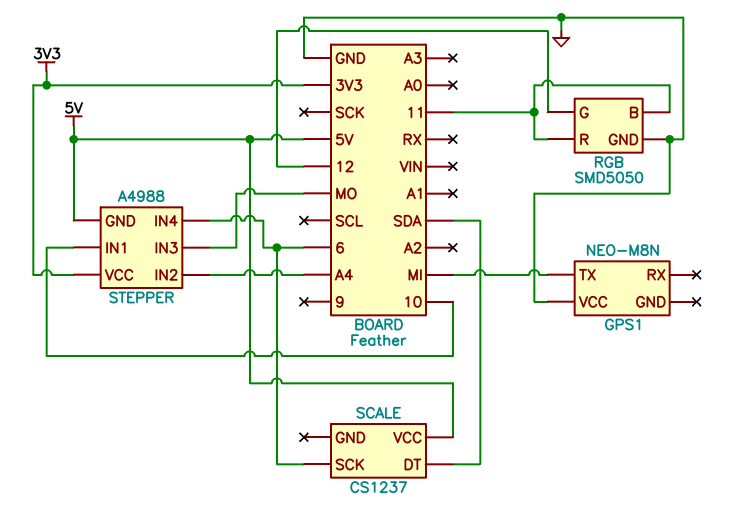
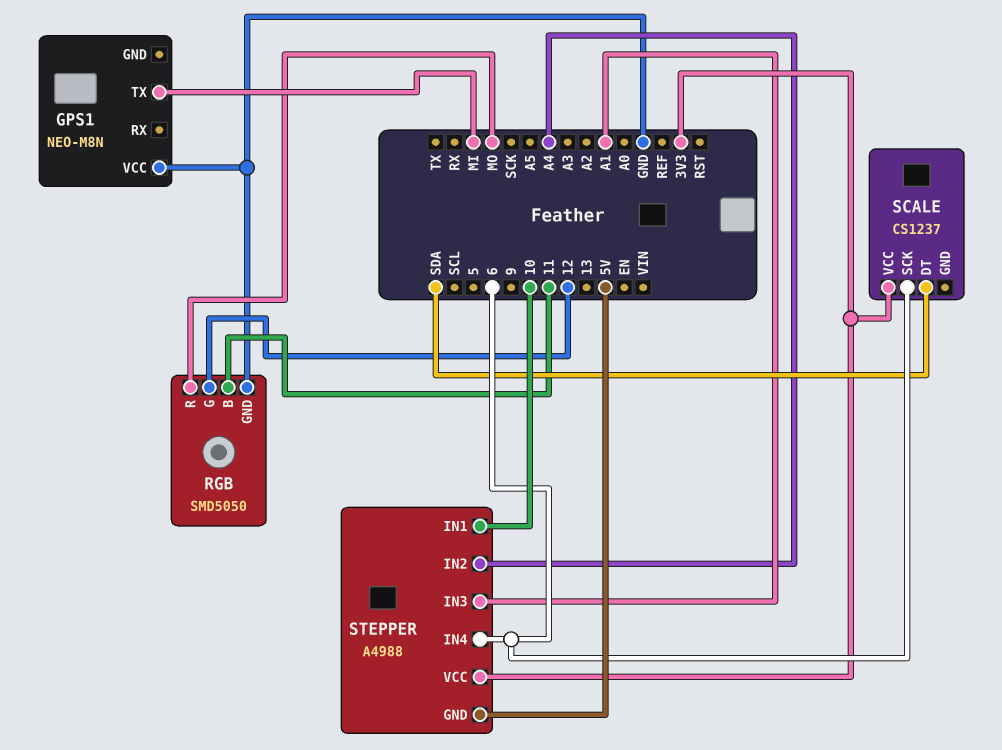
RGB pin R: 11 -> MO
SCALE pin VCC: 5V -> 3V3
STEPPER pin IN3: MO -> A1

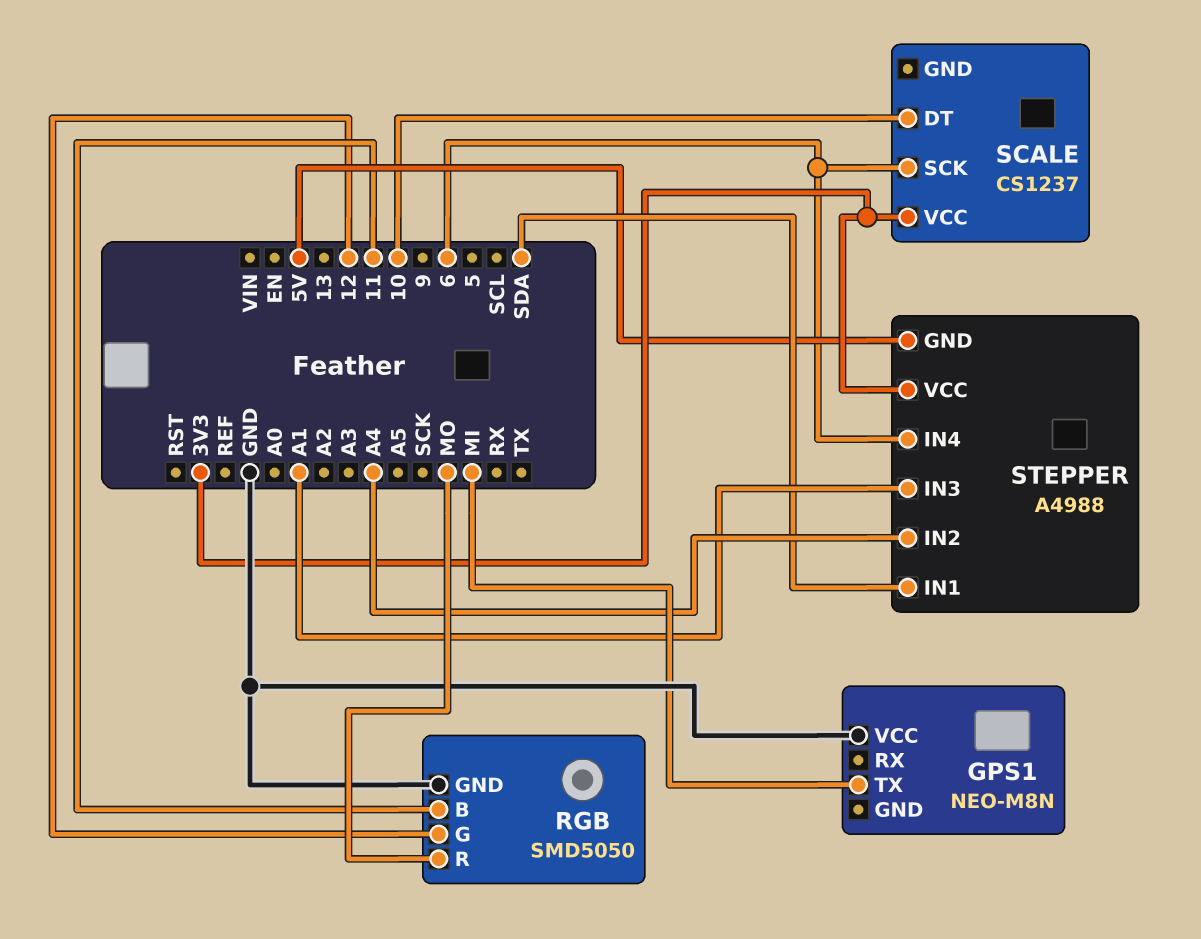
SCALE pin DT: SDA -> 10
STEPPER pin IN1: 10 -> SDA

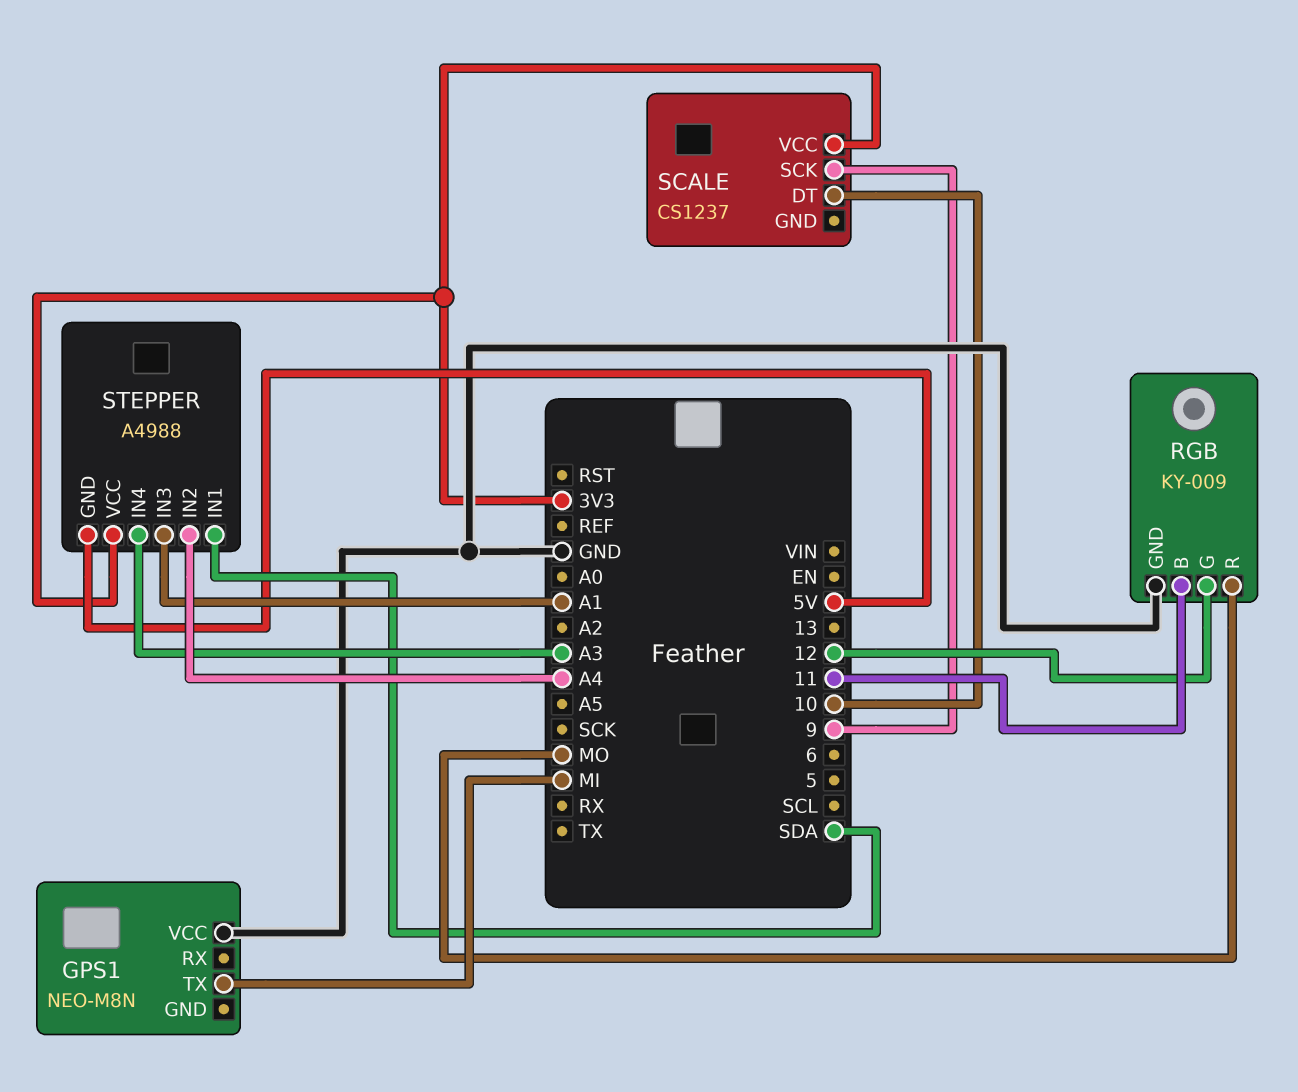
RGB: SMD5050 -> KY-009
SCALE pin SCK: 6 -> 9
STEPPER pin IN4: 6 -> A3

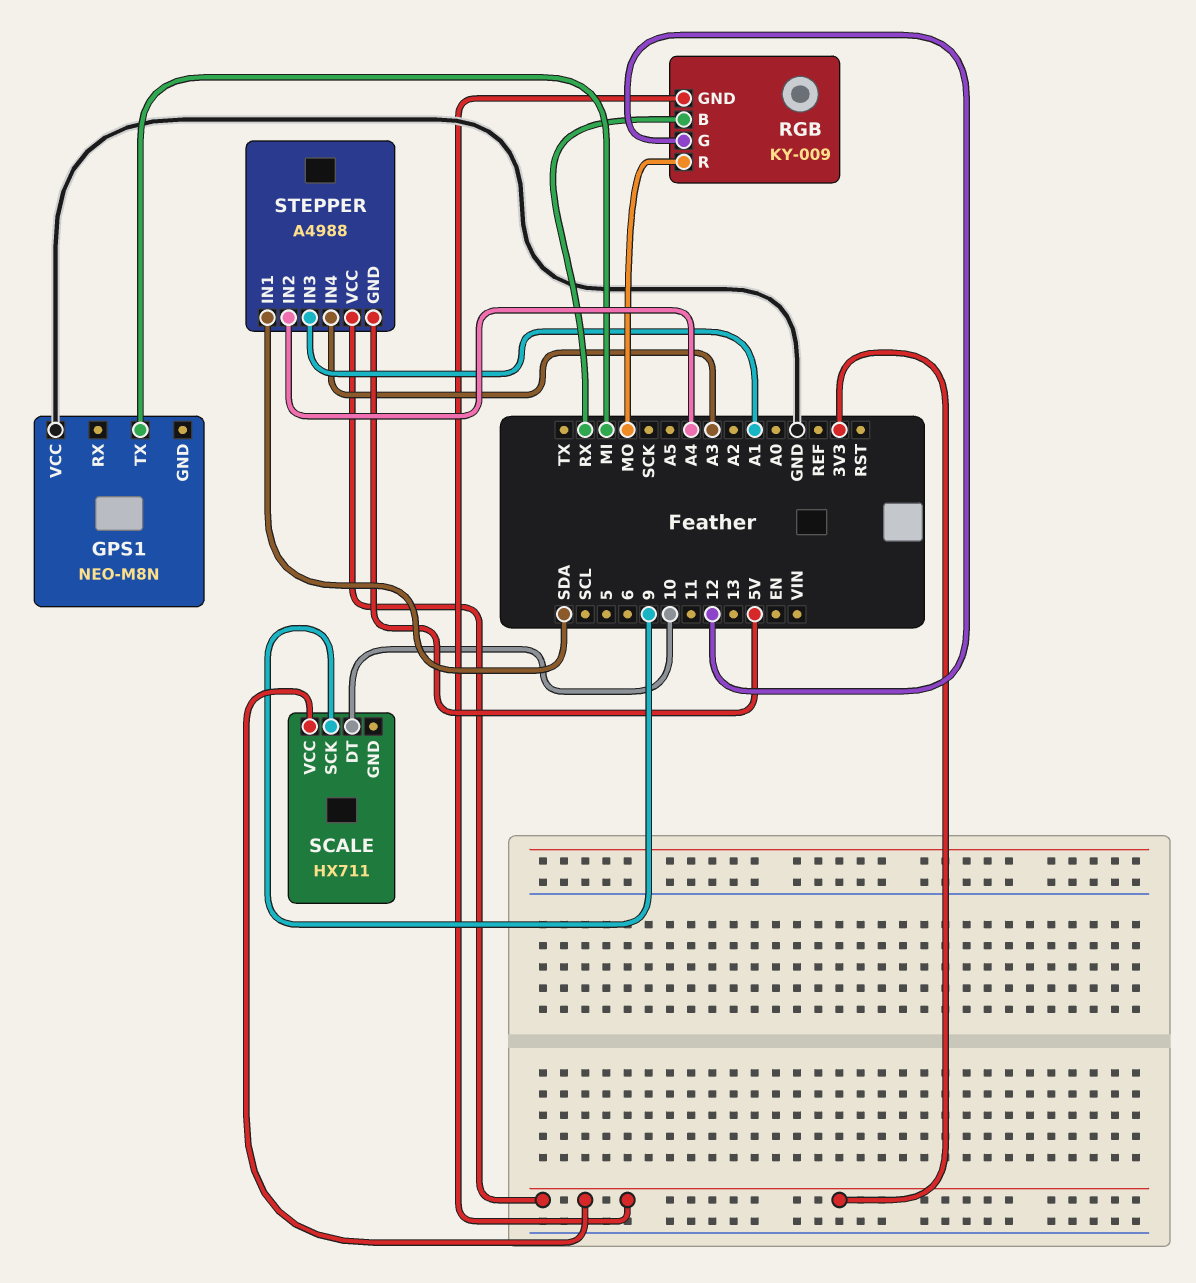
RGB pin B: 11 -> RX
RGB pin GND: GND -> 3V3
SCALE: CS1237 -> HX711

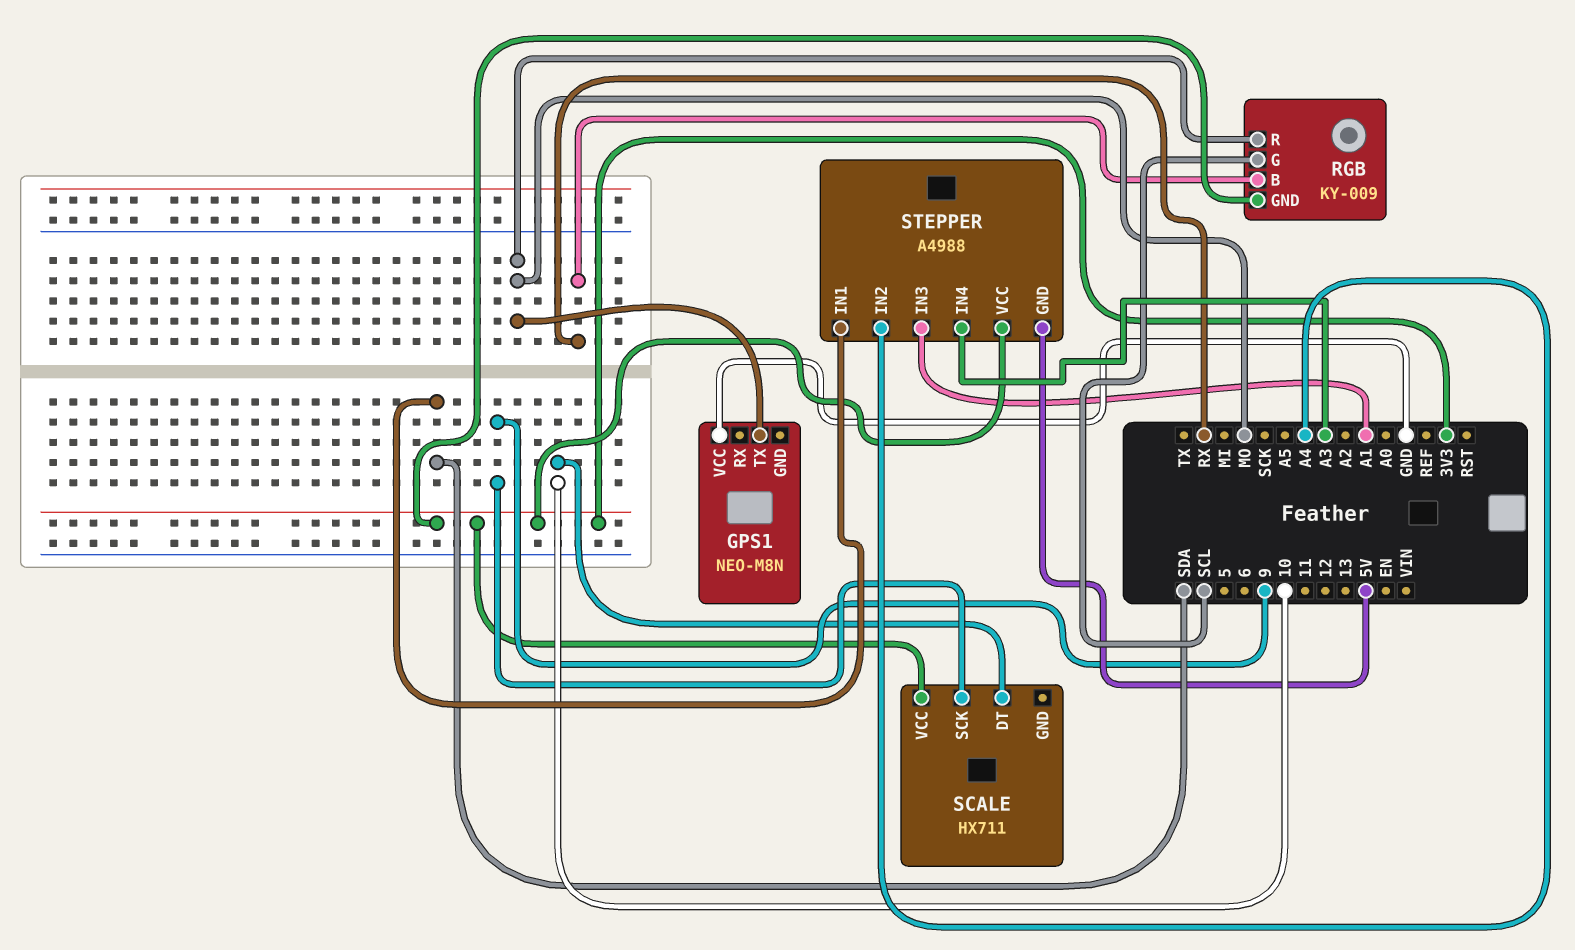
GPS1 pin TX: MI -> MO
RGB pin G: 12 -> SCL

